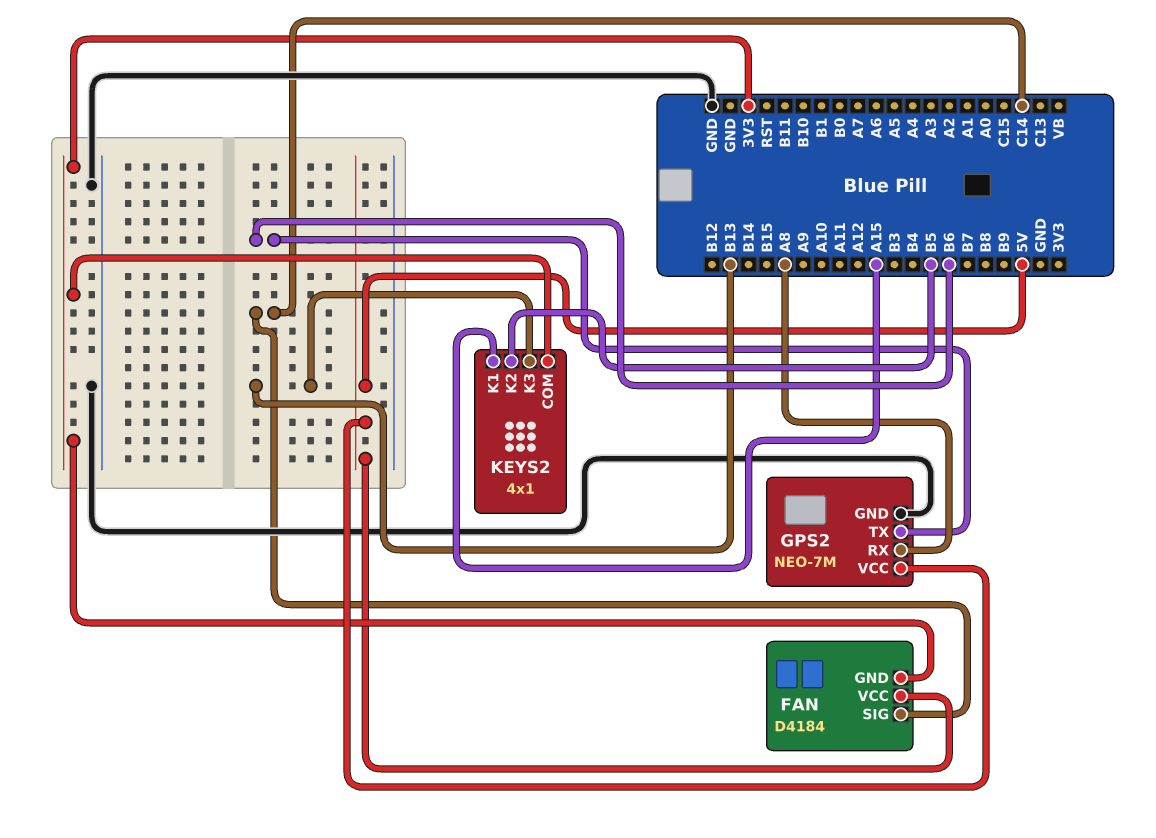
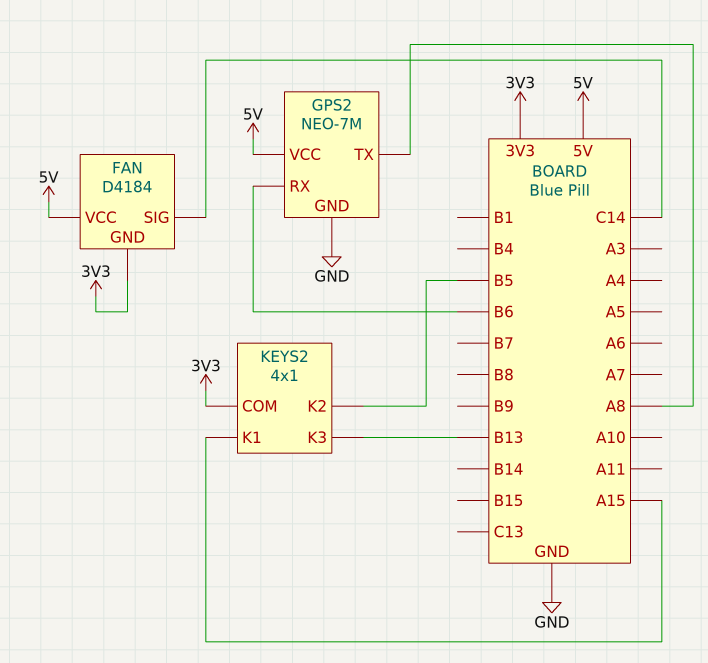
GPS2 pin RX: A8 -> B6
GPS2 pin TX: B6 -> A8

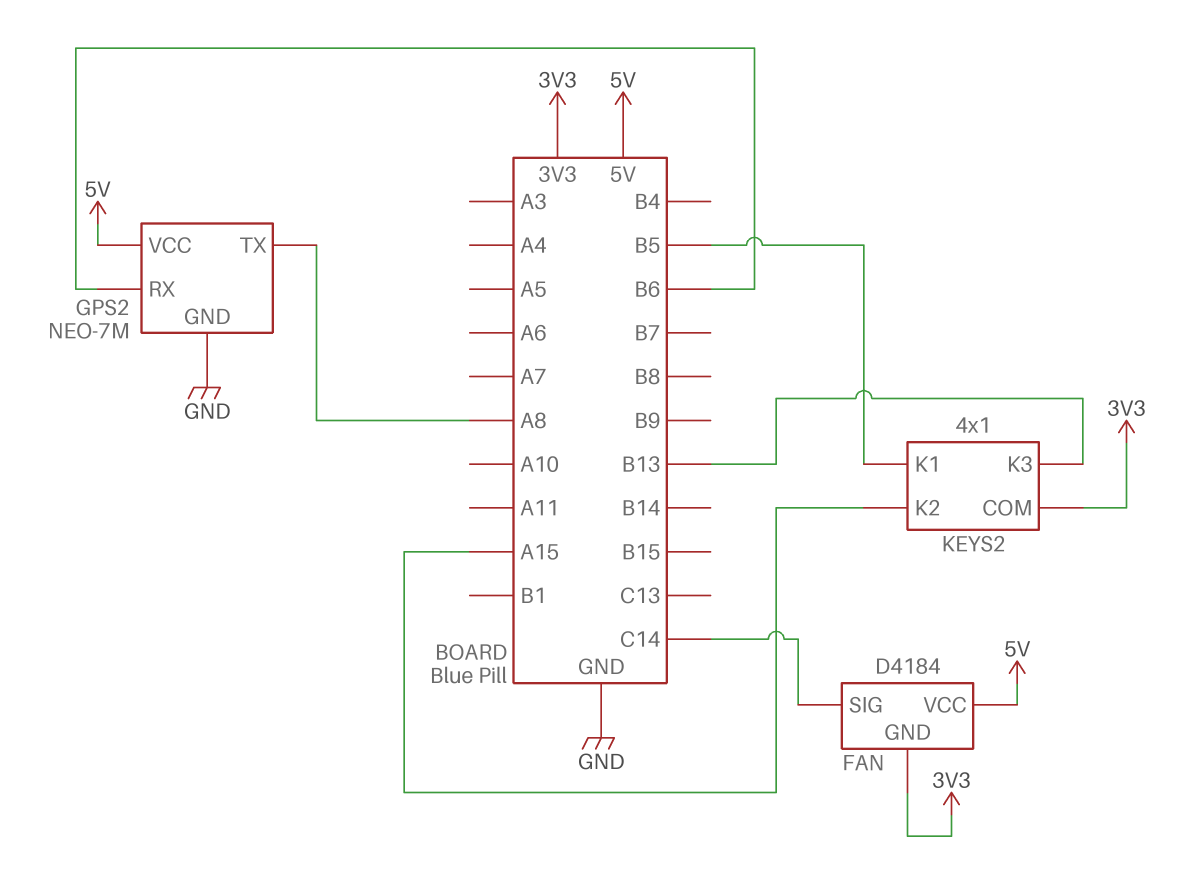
KEYS2 pin K1: A15 -> B5
KEYS2 pin K2: B5 -> A15

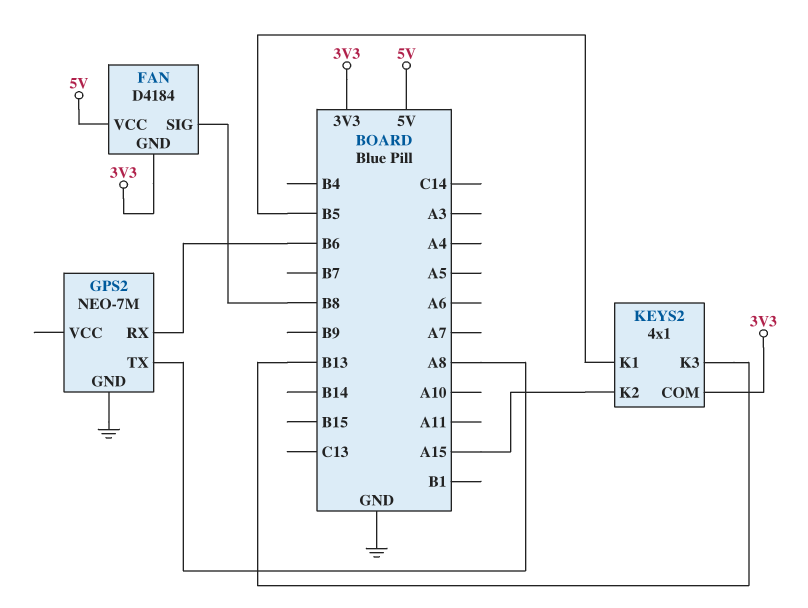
FAN pin SIG: C14 -> B8
GPS2 pin VCC: 5V -> none

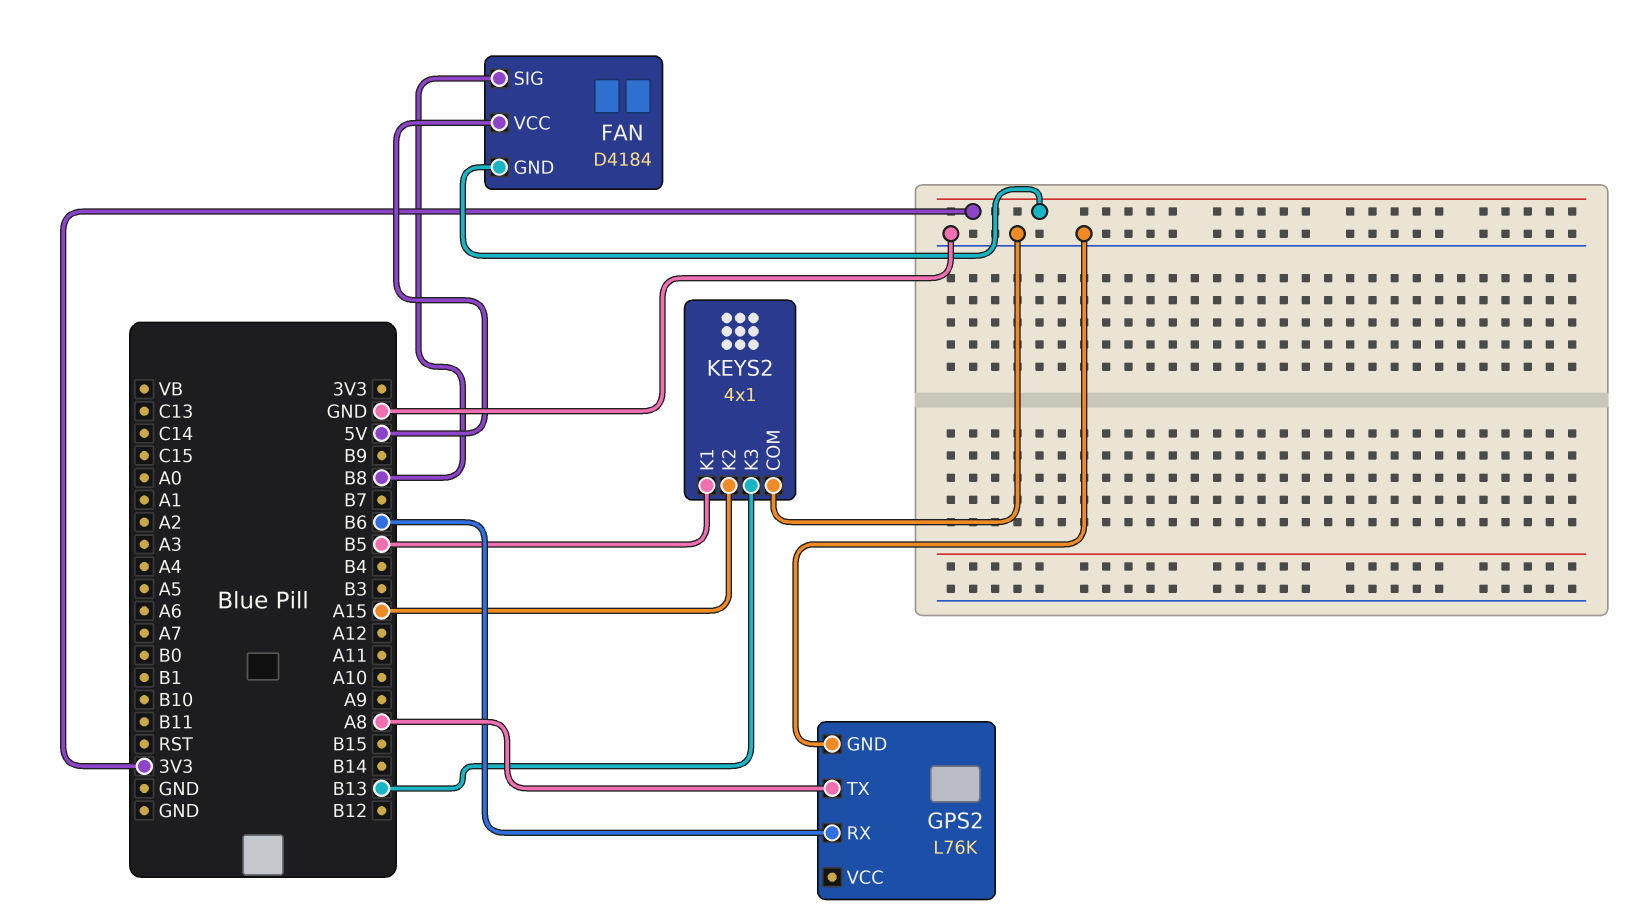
GPS2: NEO-7M -> L76K
KEYS2 pin COM: 3V3 -> GND

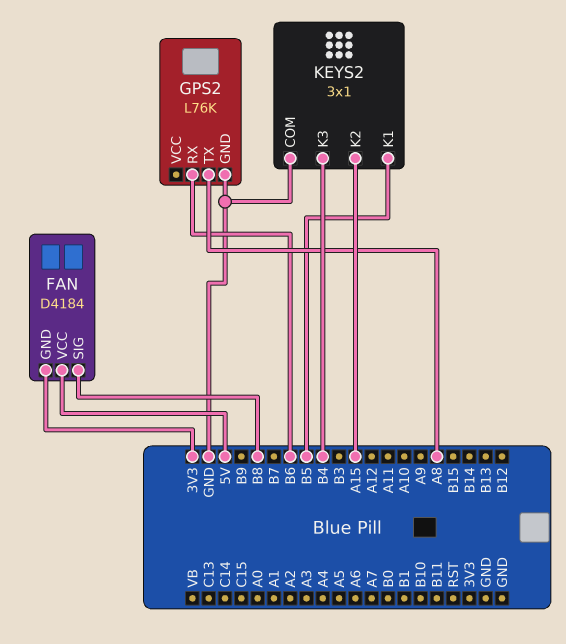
KEYS2: 4x1 -> 3x1
KEYS2 pin K3: B13 -> B4

